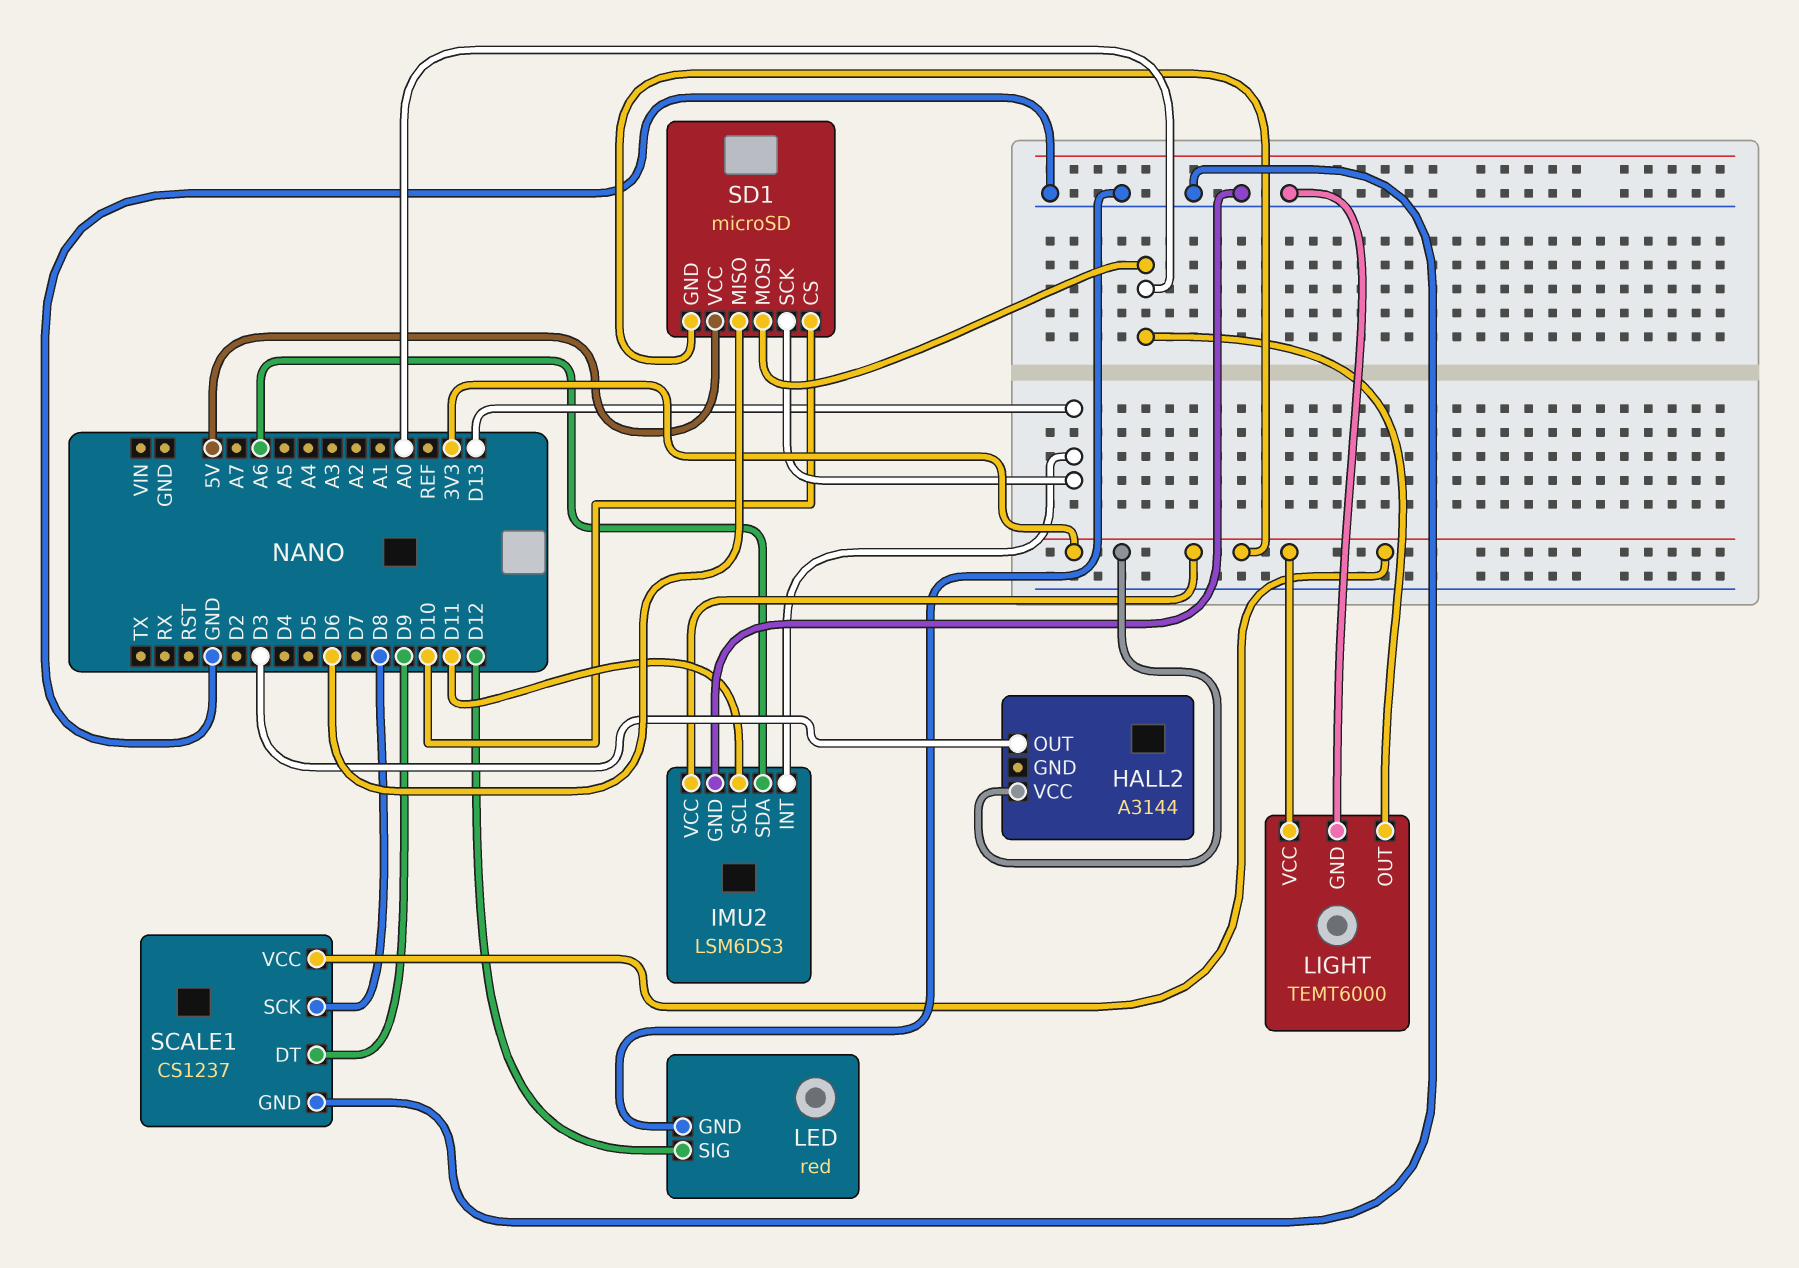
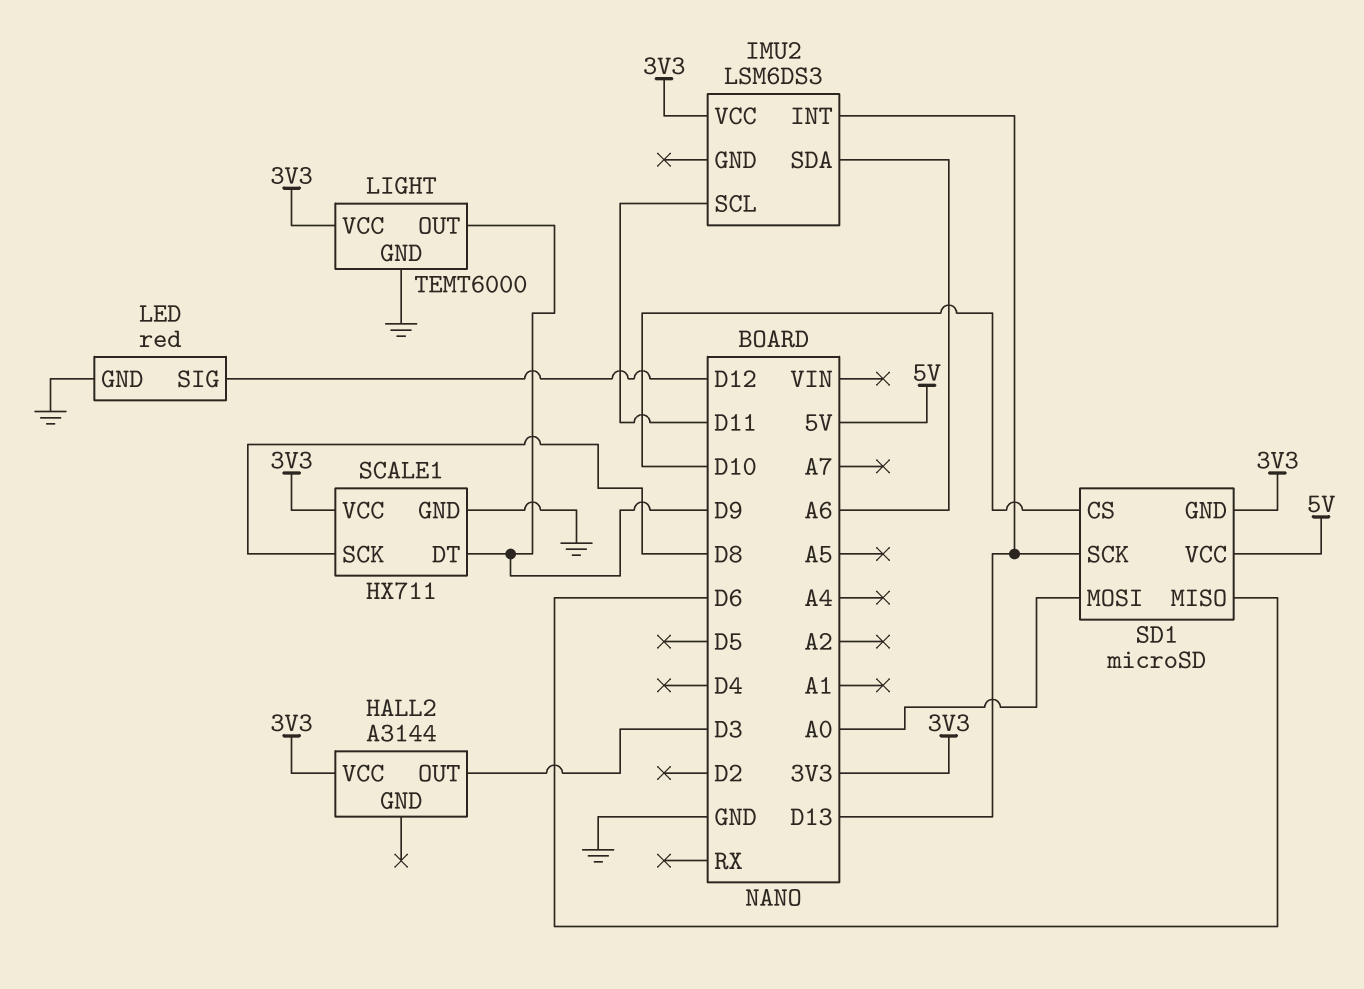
IMU2 pin GND: GND -> none
LIGHT pin OUT: A0 -> D9
SCALE1: CS1237 -> HX711

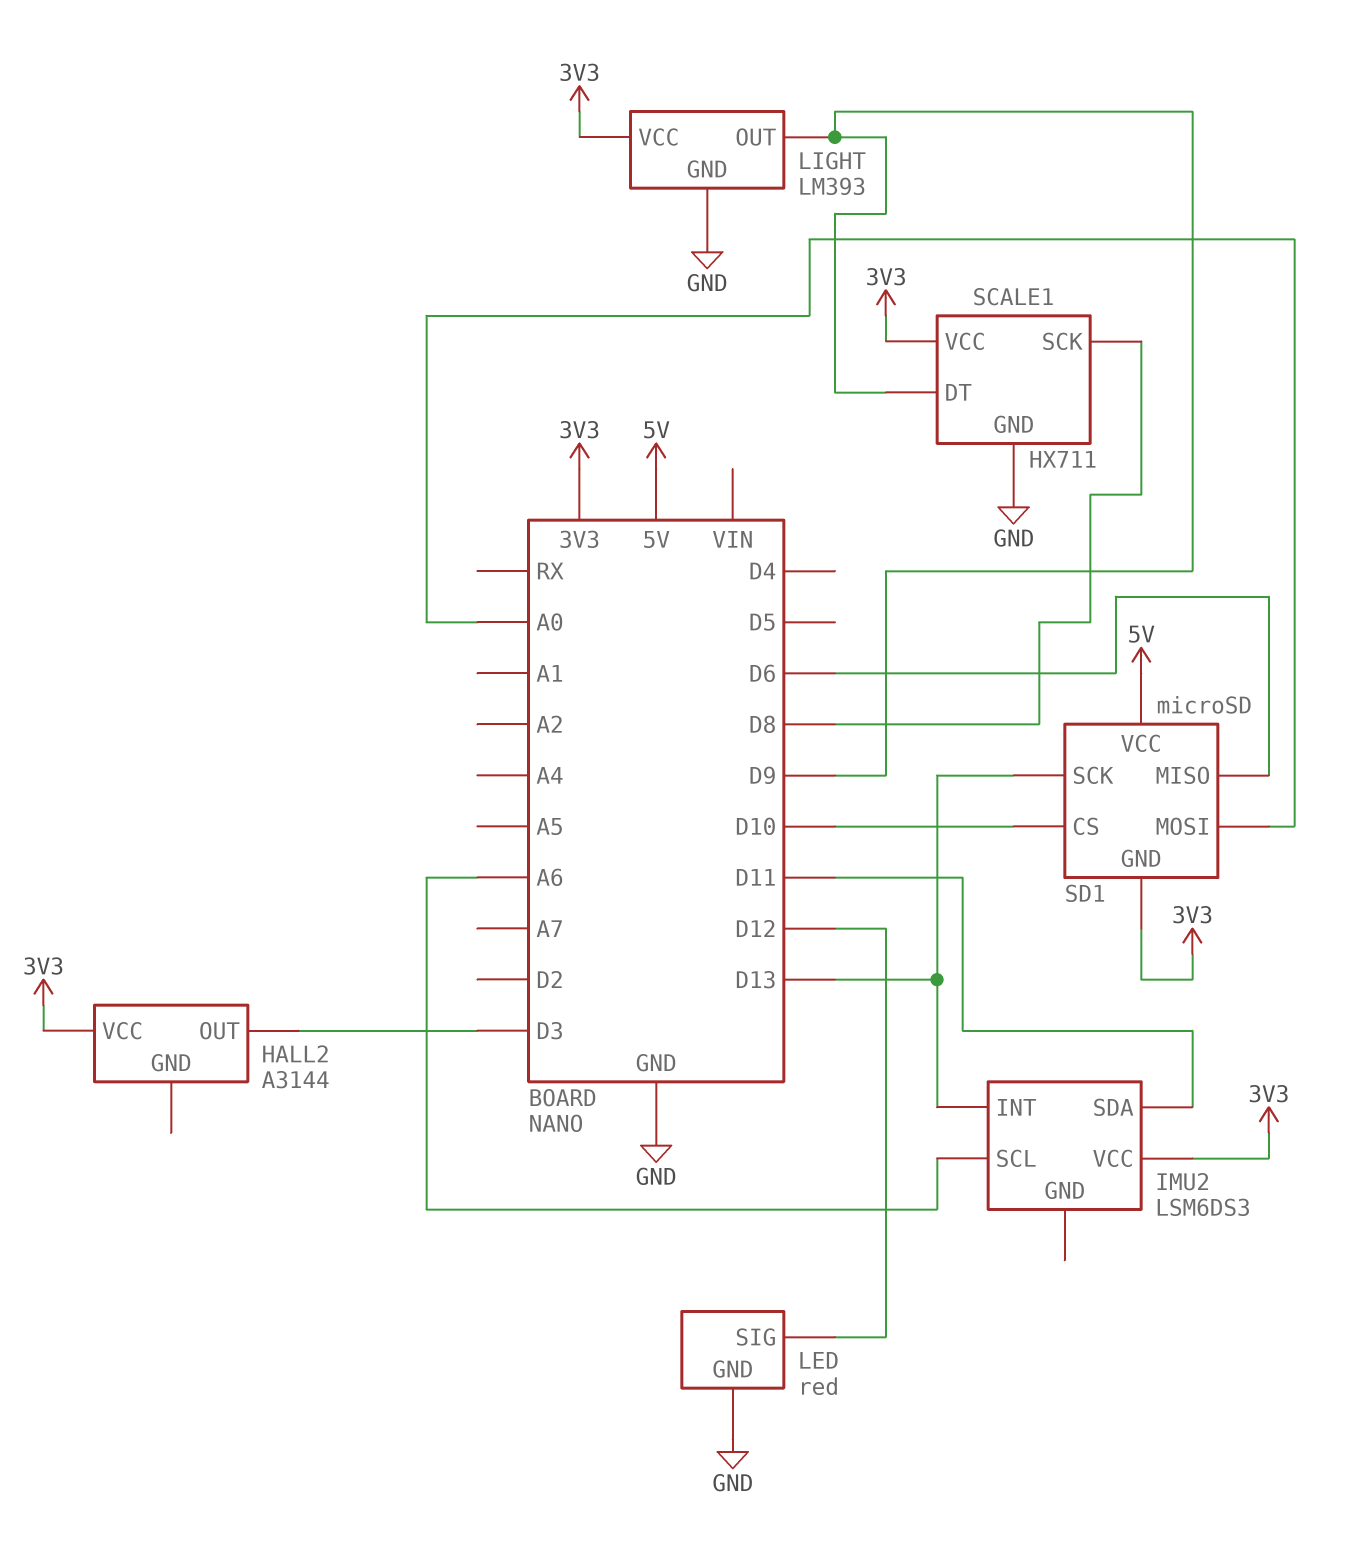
IMU2 pin SCL: D11 -> A6
IMU2 pin SDA: A6 -> D11
LIGHT: TEMT6000 -> LM393

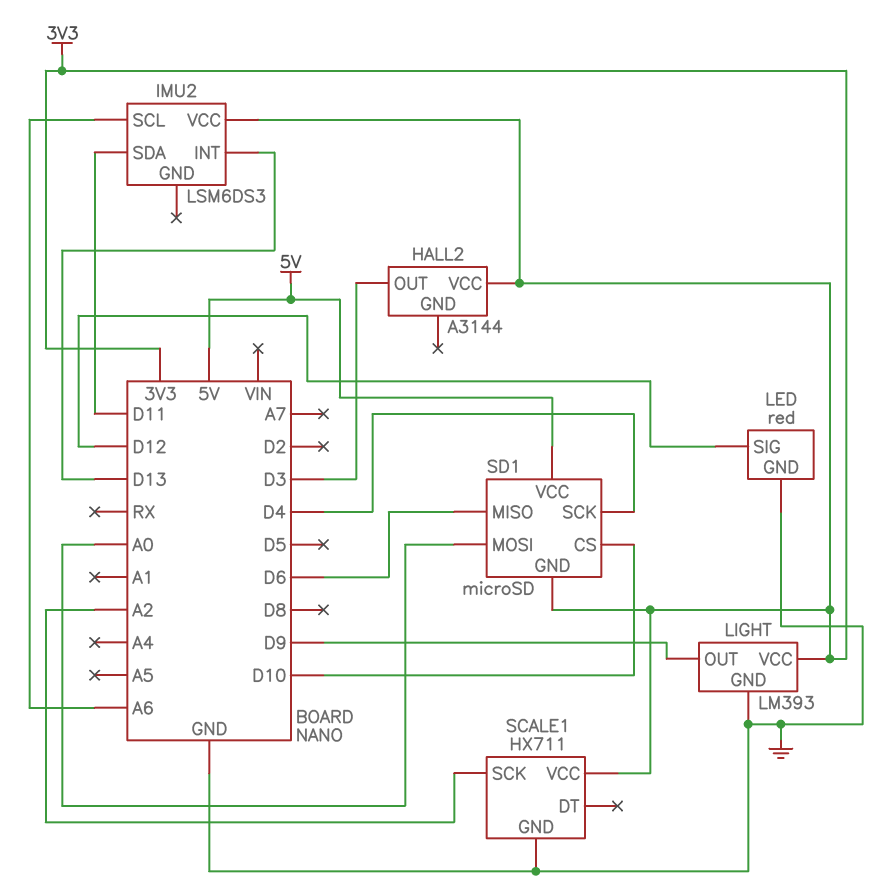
SCALE1 pin DT: D9 -> none
SCALE1 pin SCK: D8 -> A2
SD1 pin SCK: D13 -> D4

